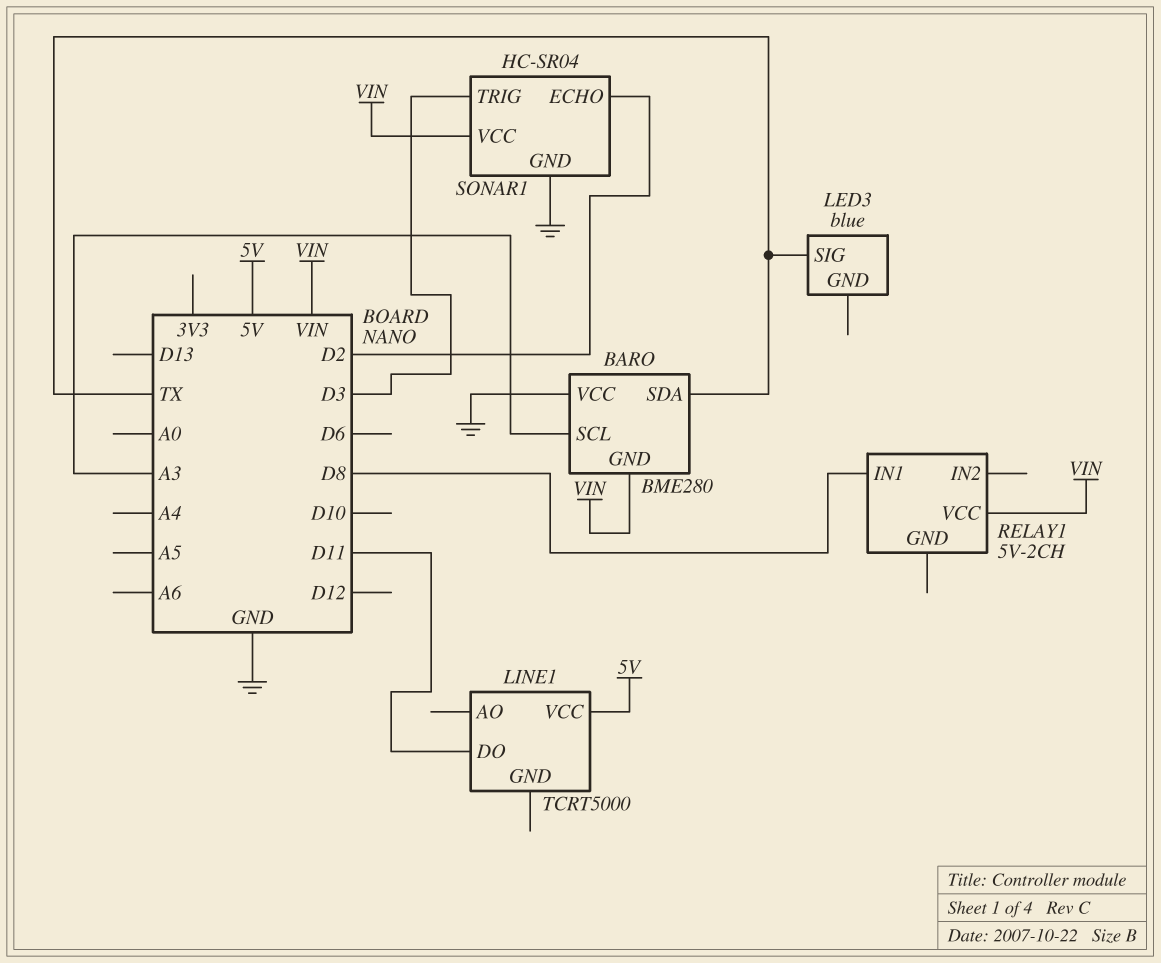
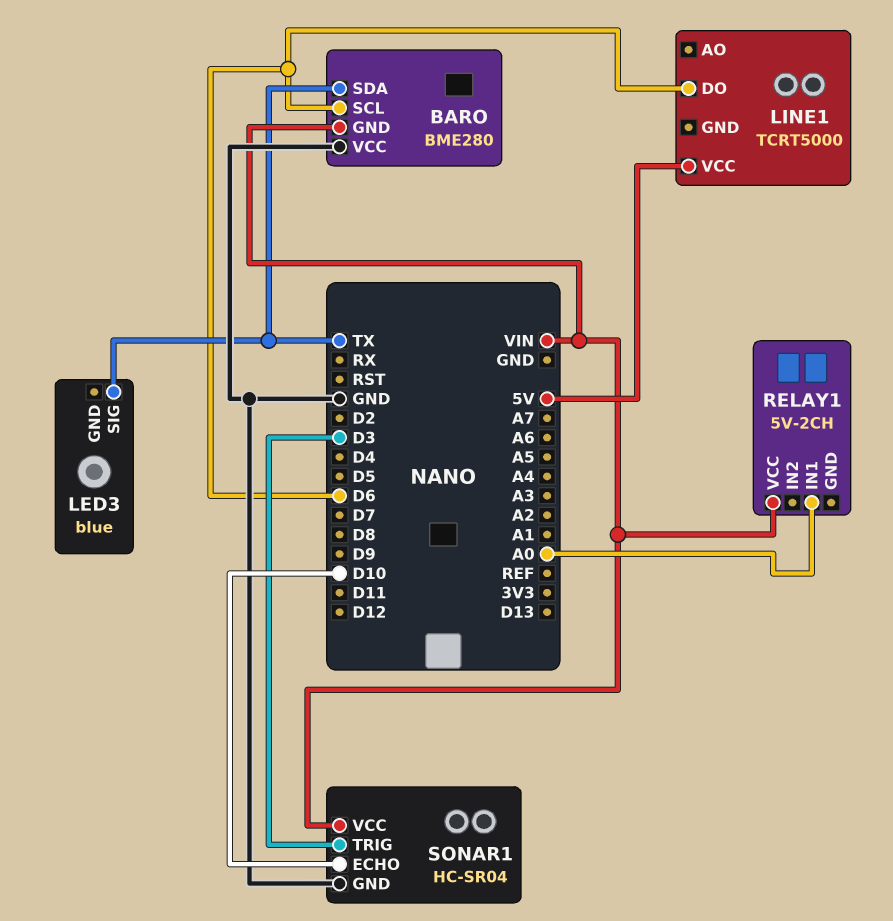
BARO pin SCL: A3 -> D6
LINE1 pin DO: D11 -> D6
RELAY1 pin IN1: D8 -> A0
SONAR1 pin ECHO: D2 -> D10

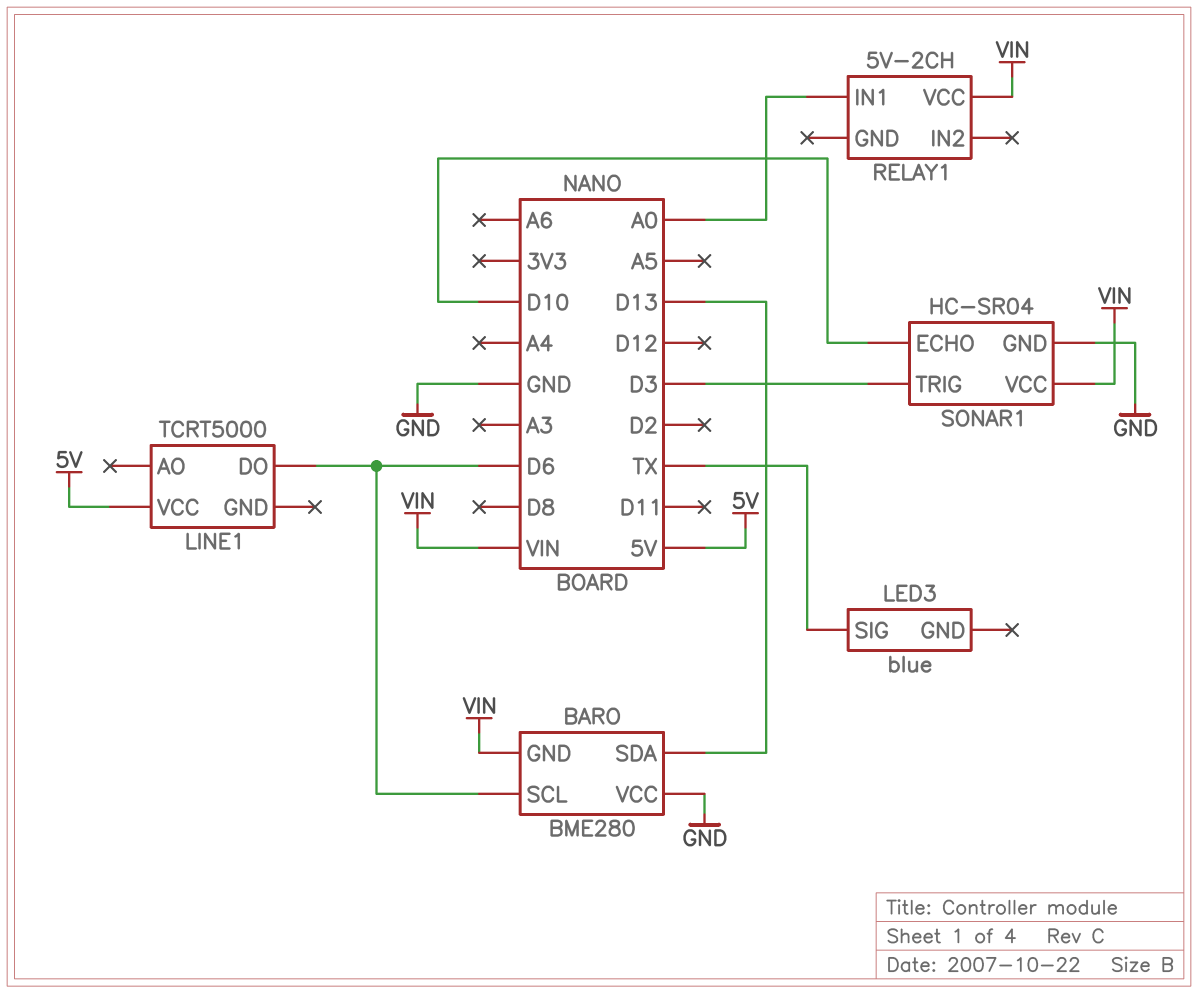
BARO pin SDA: TX -> D13

